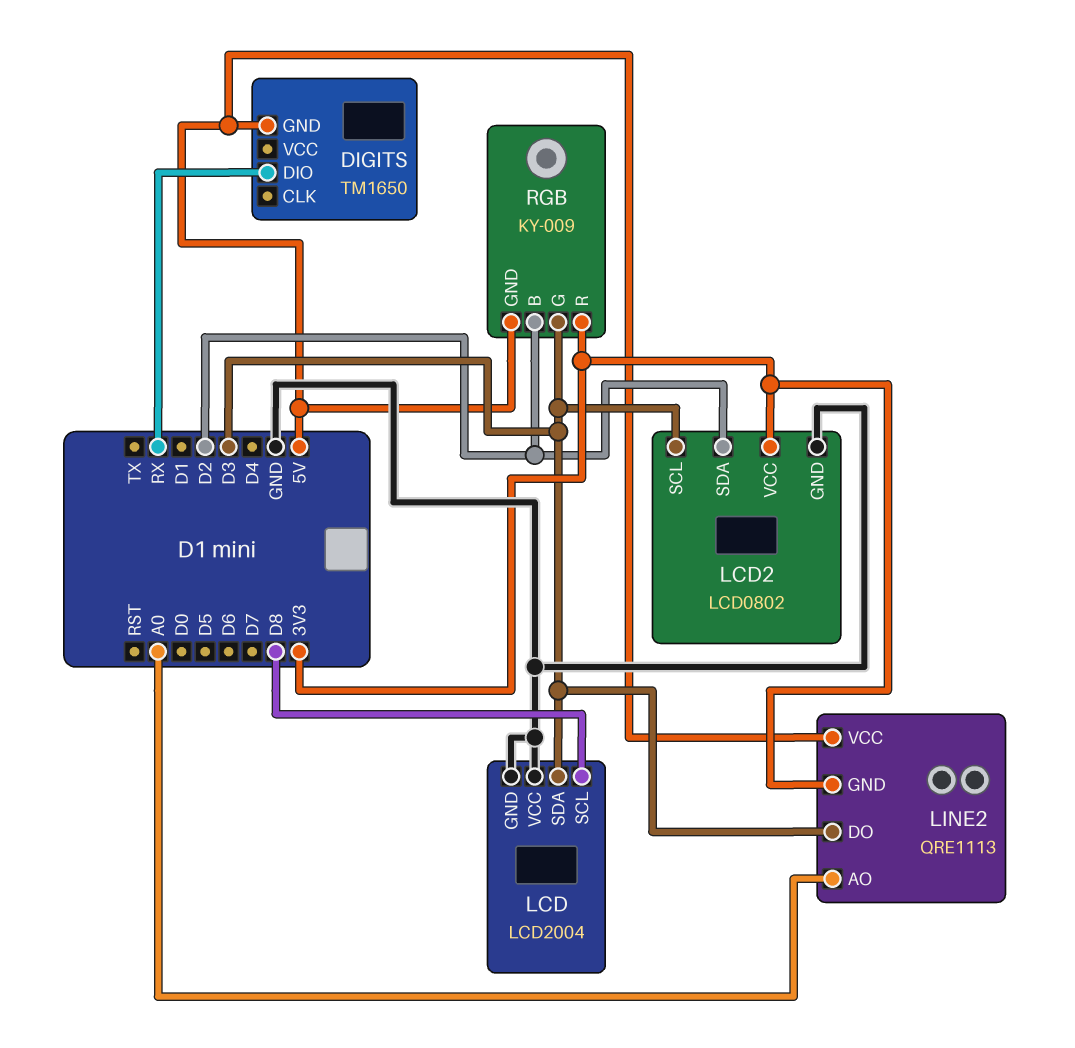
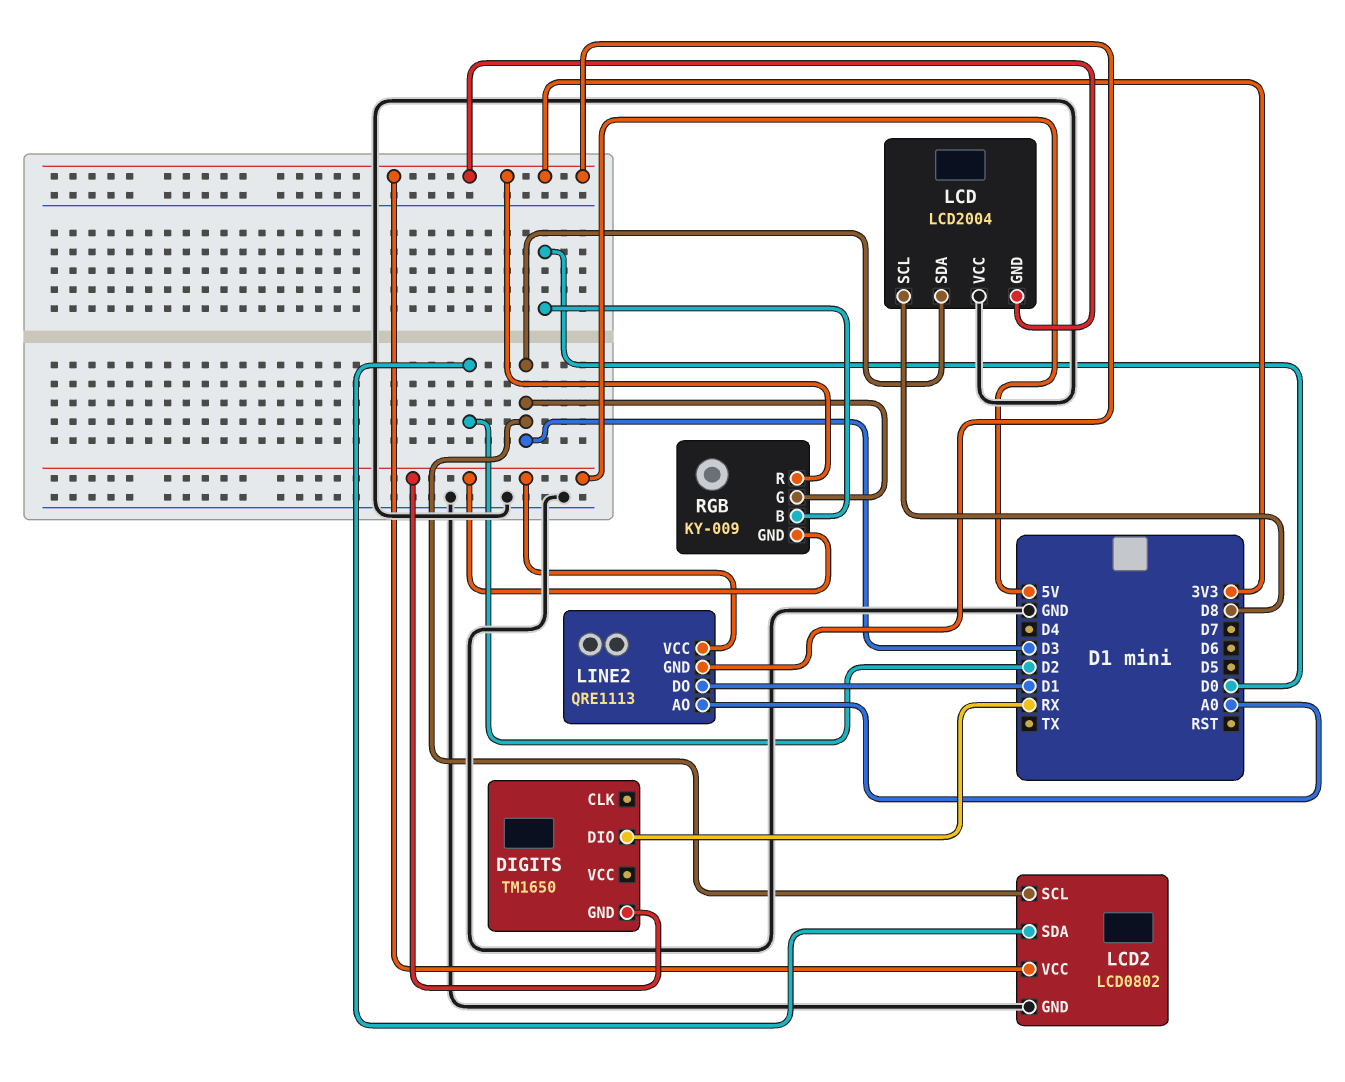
LCD pin GND: GND -> 3V3
LINE2 pin DO: D3 -> D1
RGB pin B: D2 -> D0

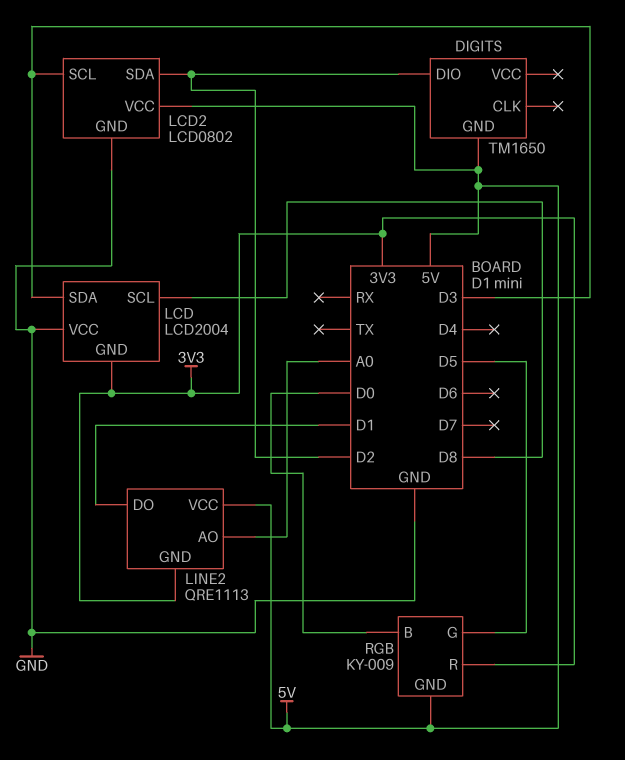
DIGITS pin DIO: RX -> D2
LCD2 pin VCC: 3V3 -> 5V
RGB pin G: D3 -> D5

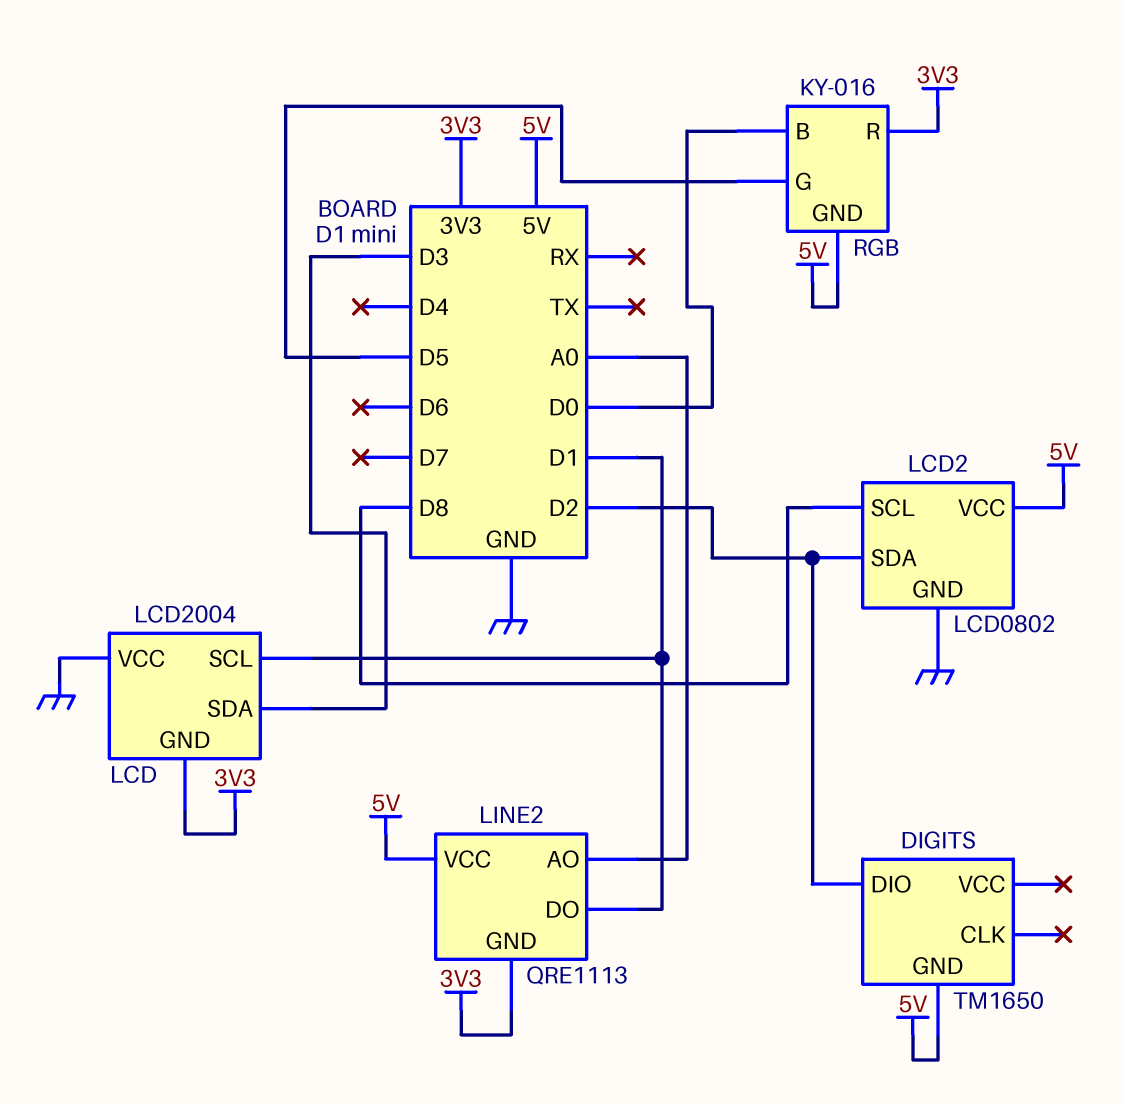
LCD pin SCL: D8 -> D1
LCD2 pin SCL: D3 -> D8
RGB: KY-009 -> KY-016

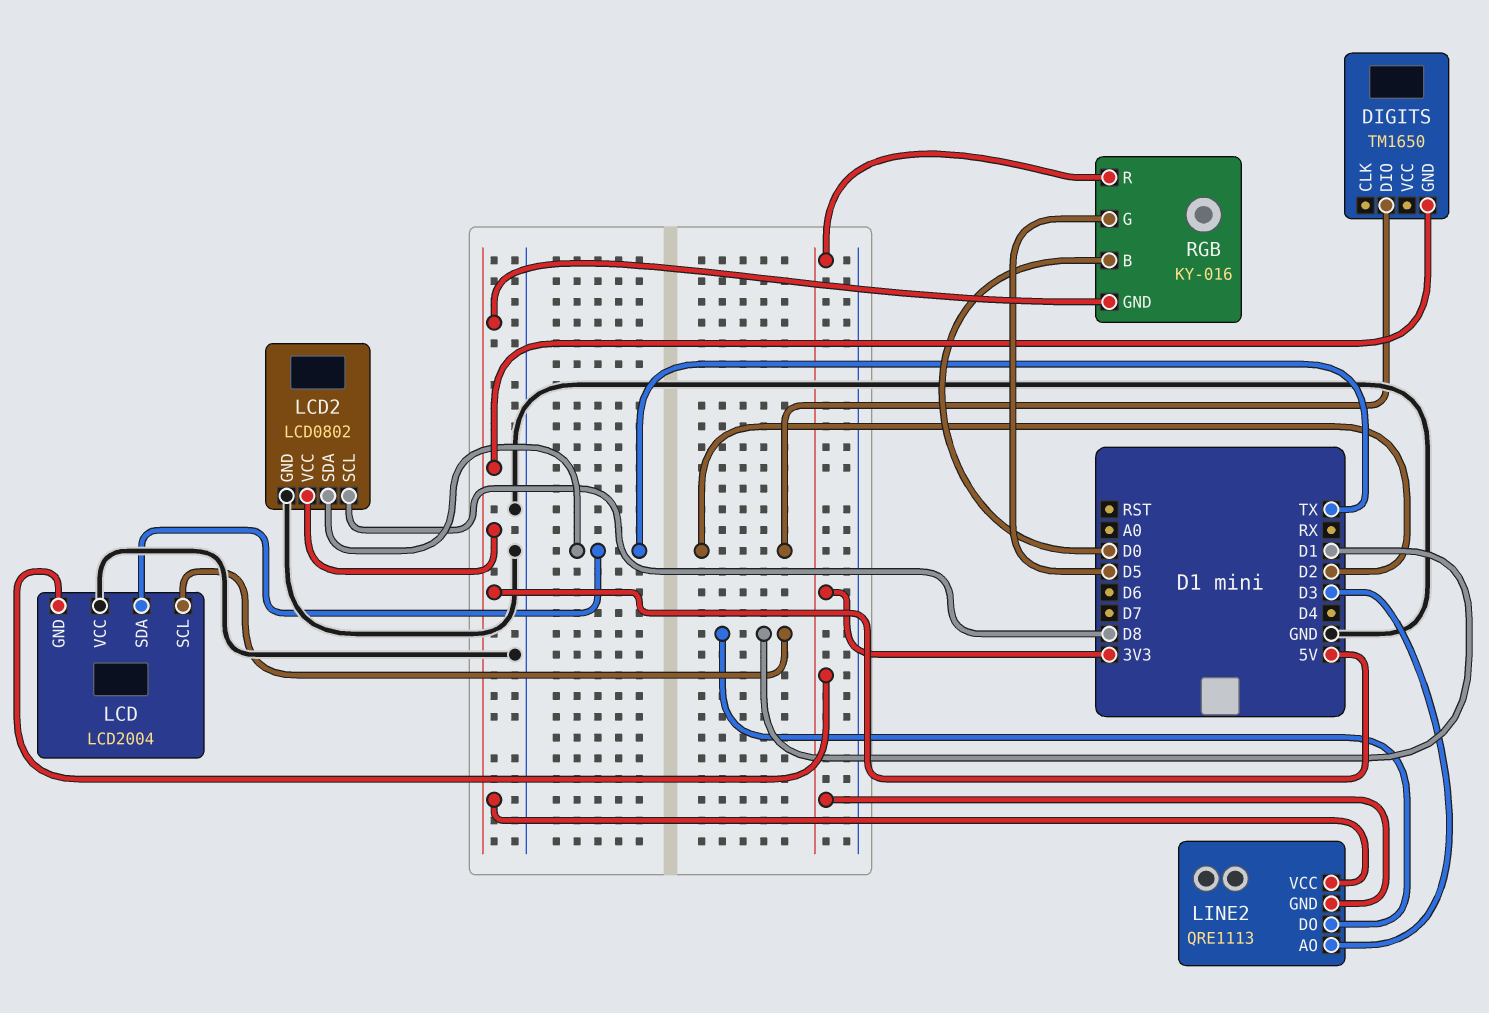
LCD pin SDA: D3 -> TX
LCD2 pin SDA: D2 -> TX
LINE2 pin AO: A0 -> D3

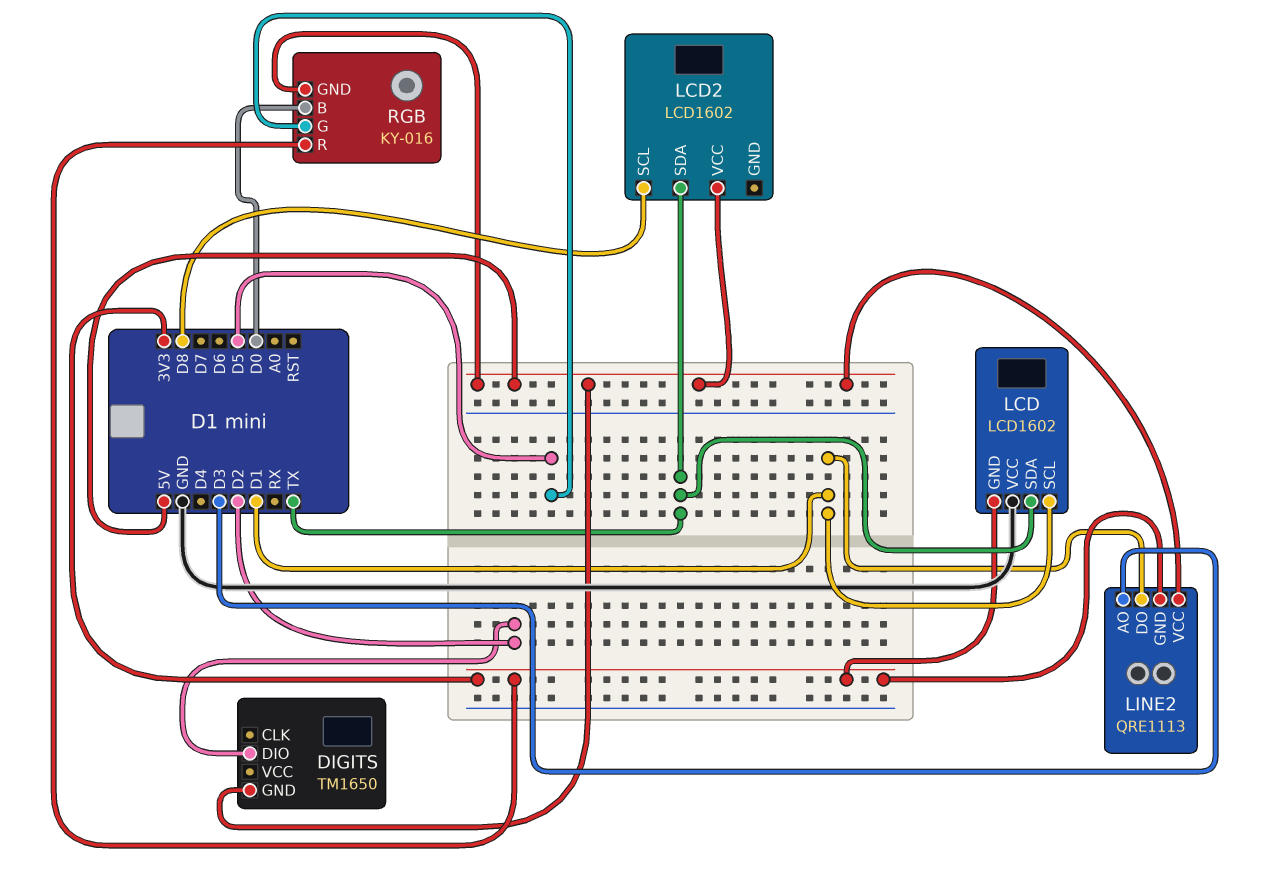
LCD: LCD2004 -> LCD1602
LCD2: LCD0802 -> LCD1602
LCD2 pin GND: GND -> none

